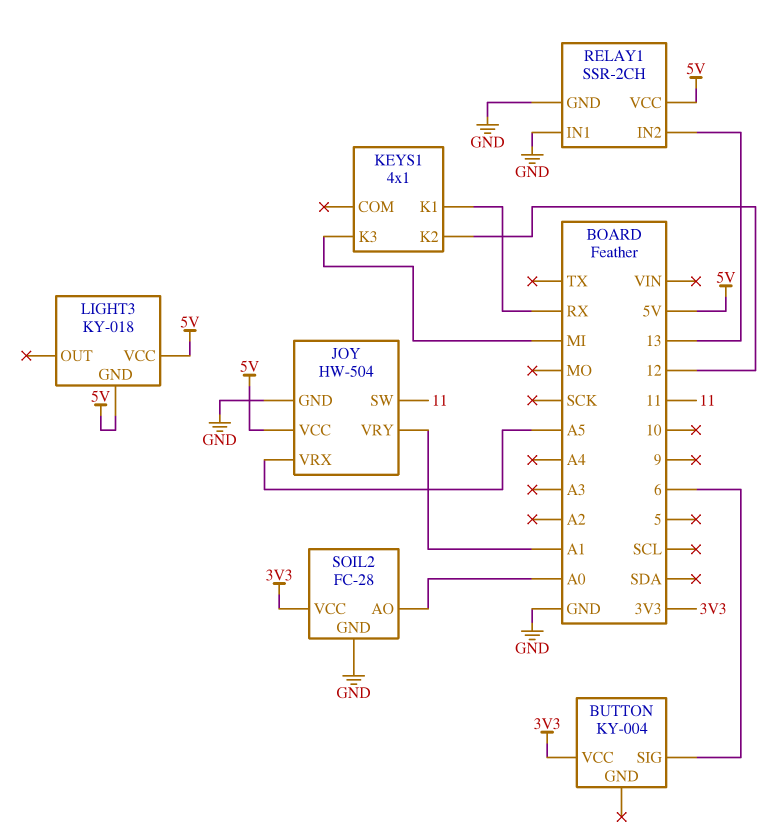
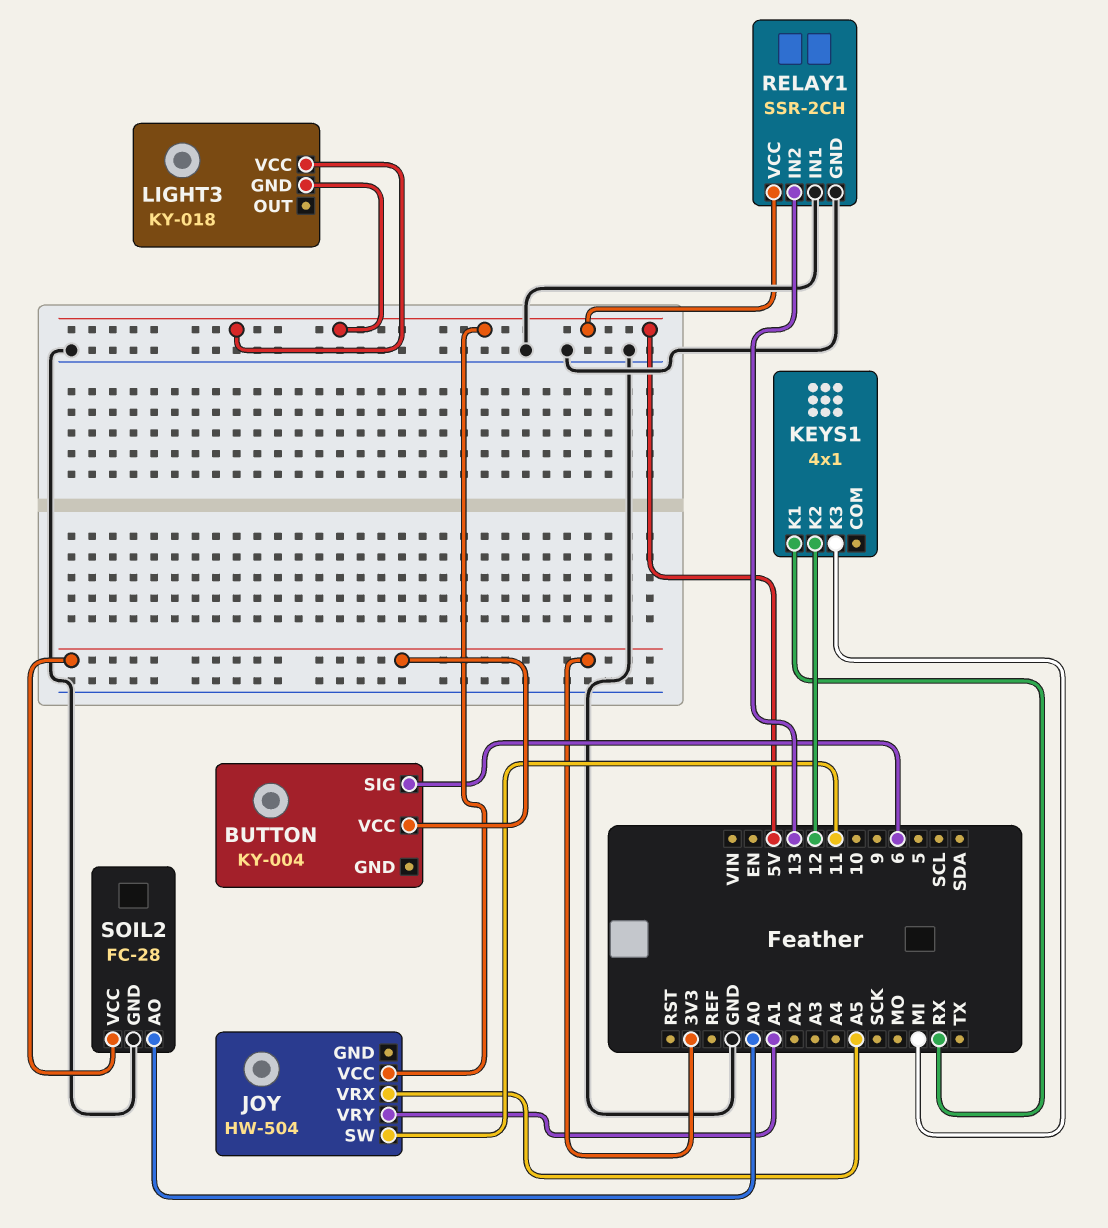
JOY pin GND: GND -> none

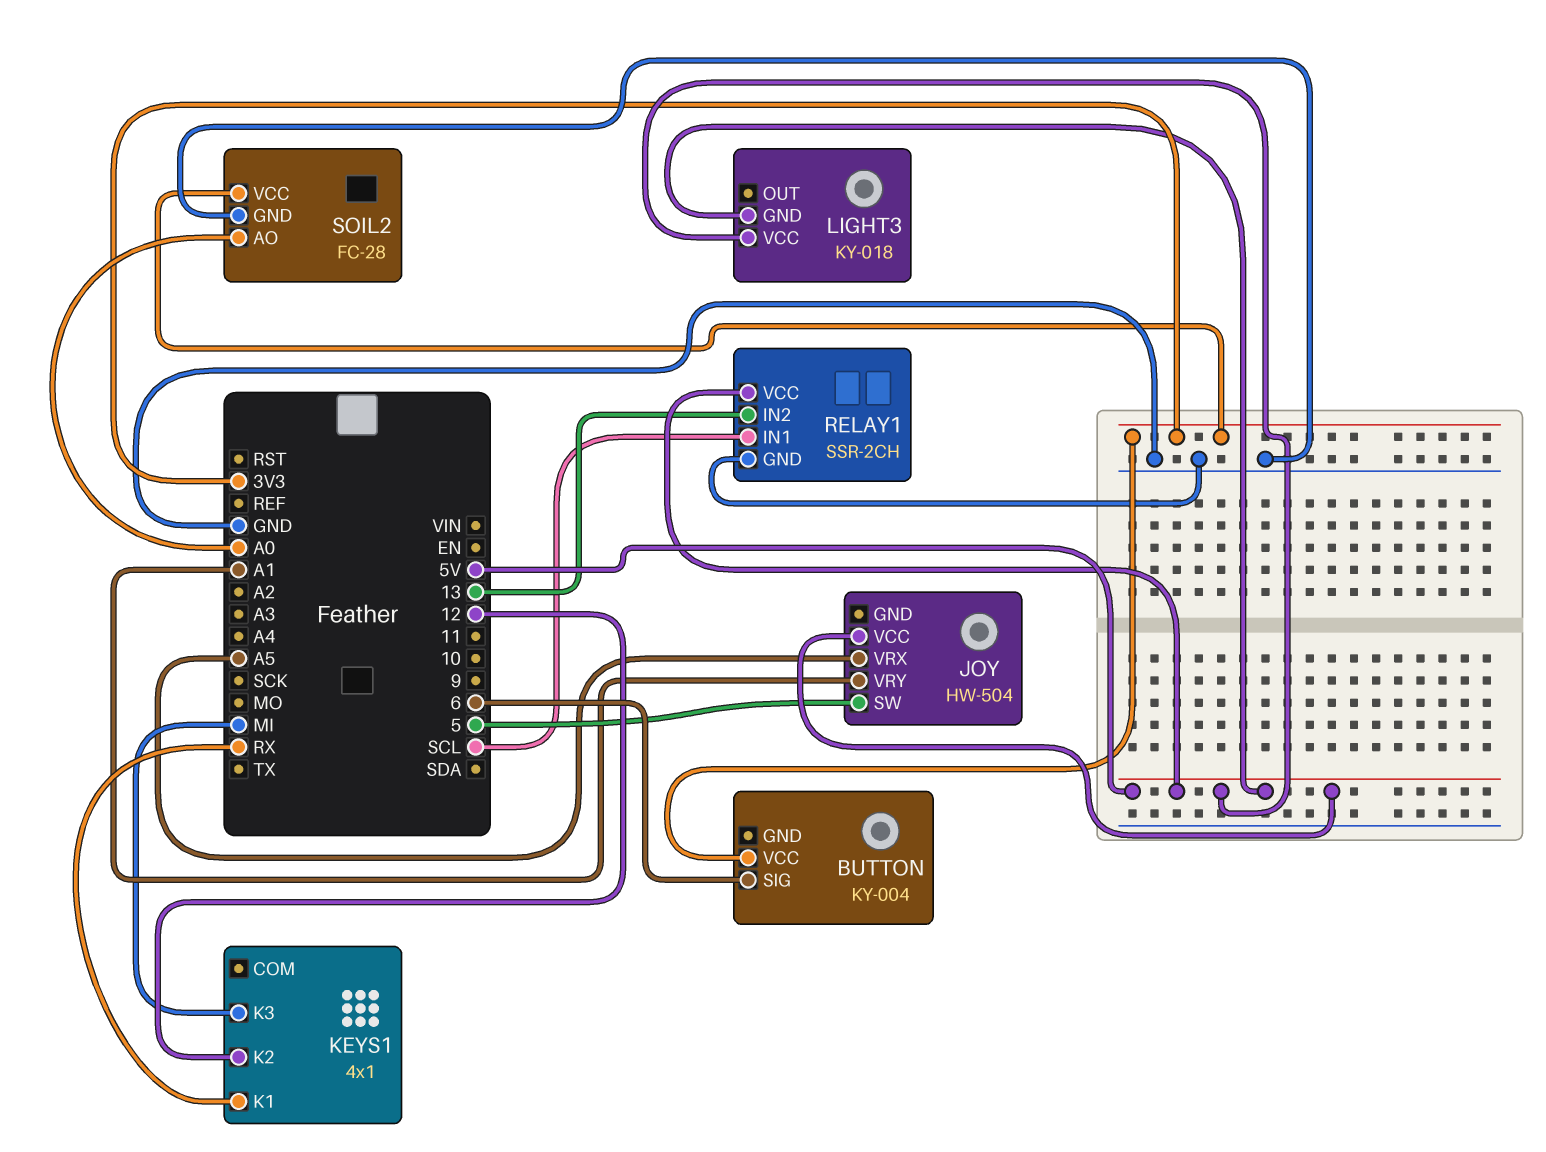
JOY pin SW: 11 -> 5
RELAY1 pin IN1: GND -> SCL

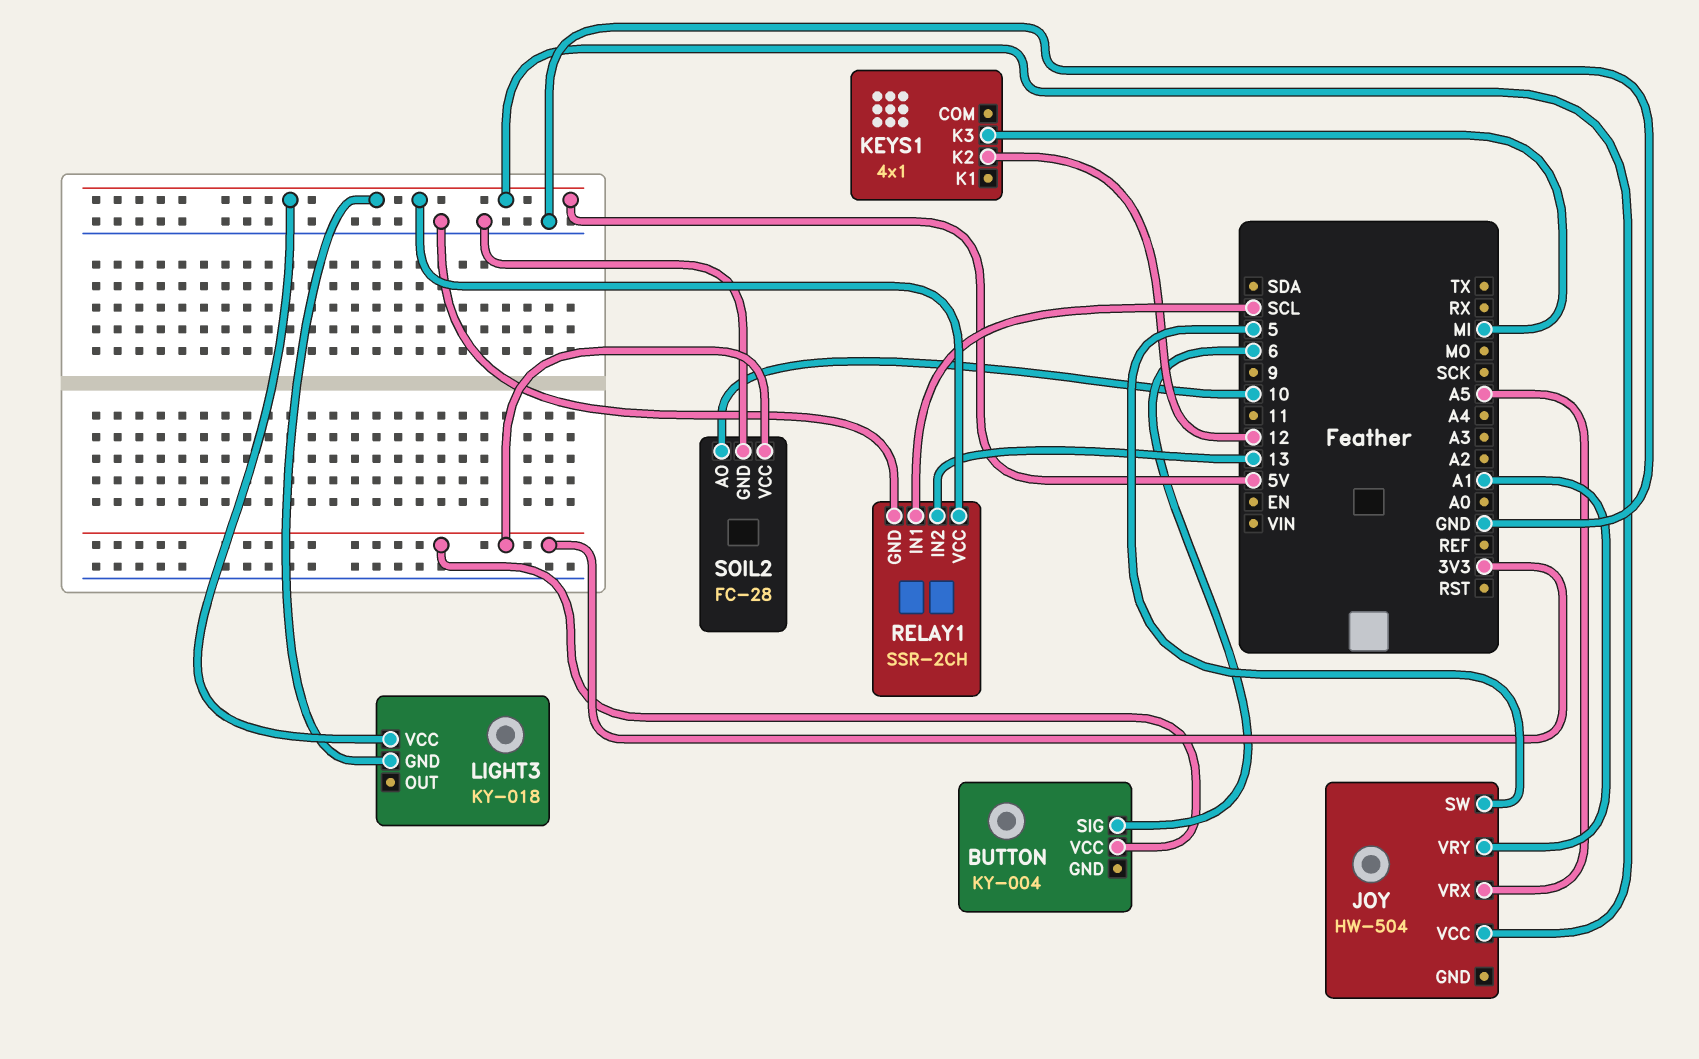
KEYS1 pin K1: RX -> none
SOIL2 pin AO: A0 -> 10

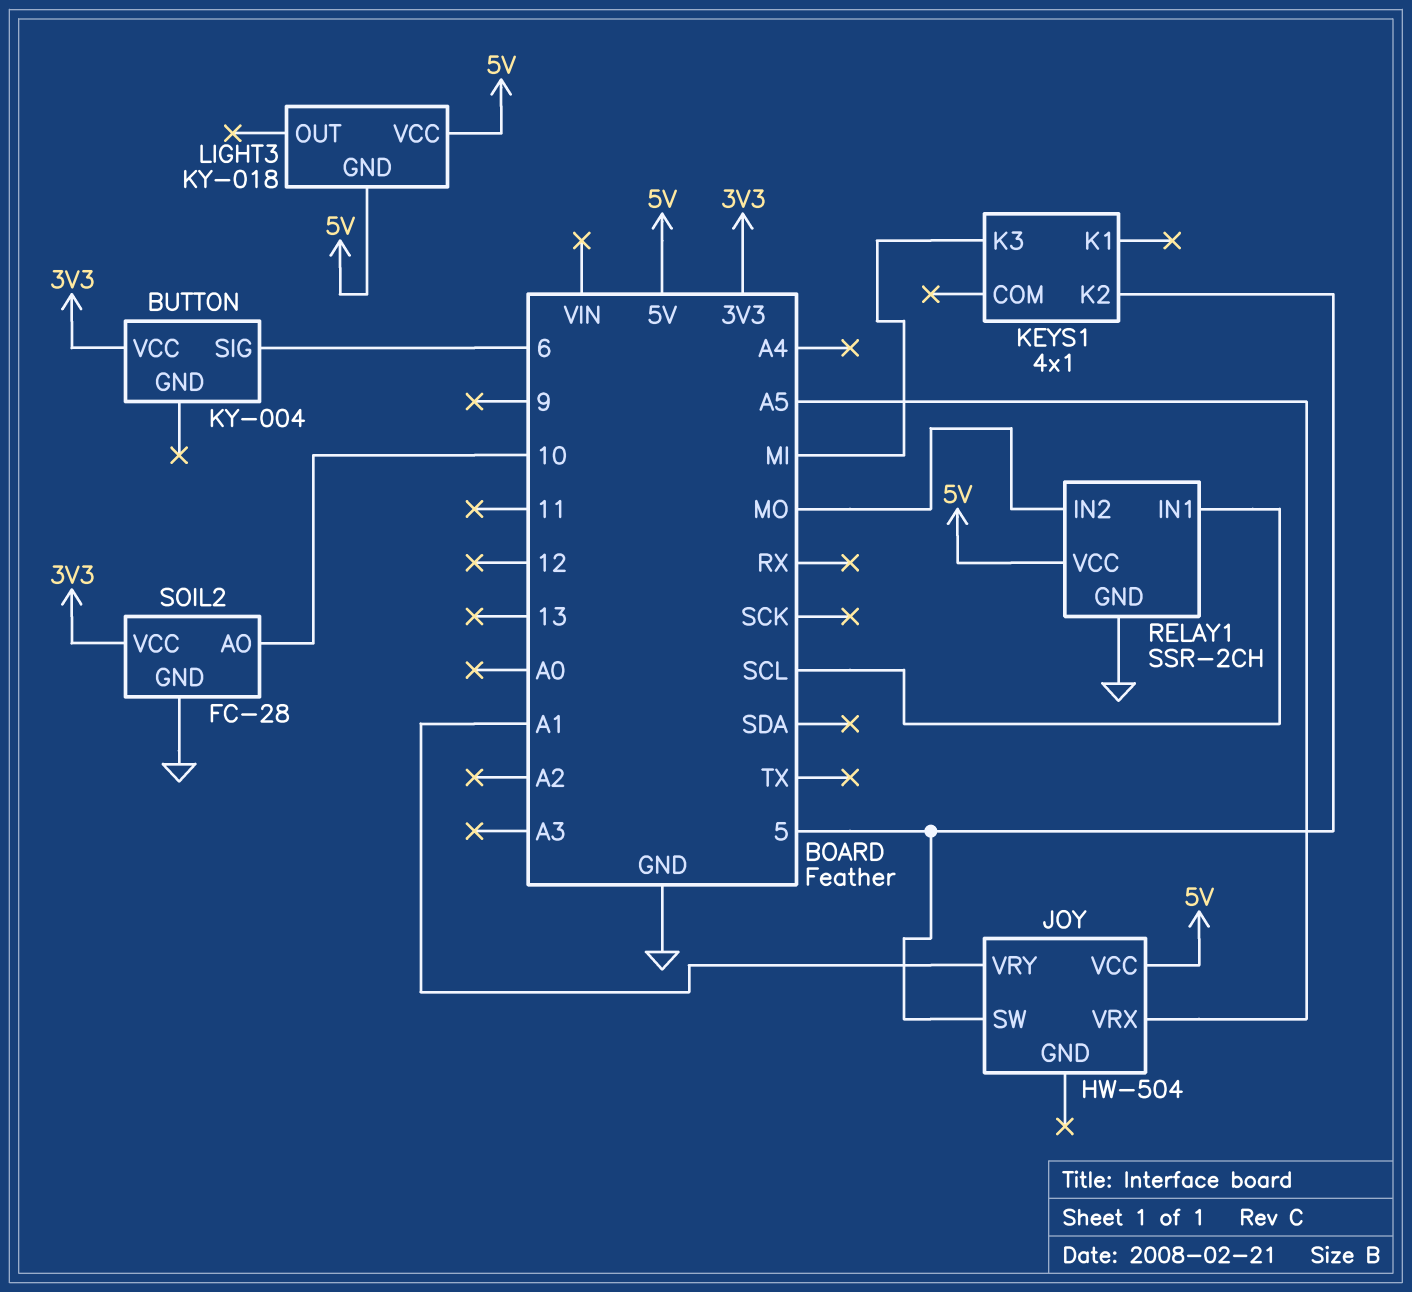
KEYS1 pin K2: 12 -> 5
RELAY1 pin IN2: 13 -> MO

